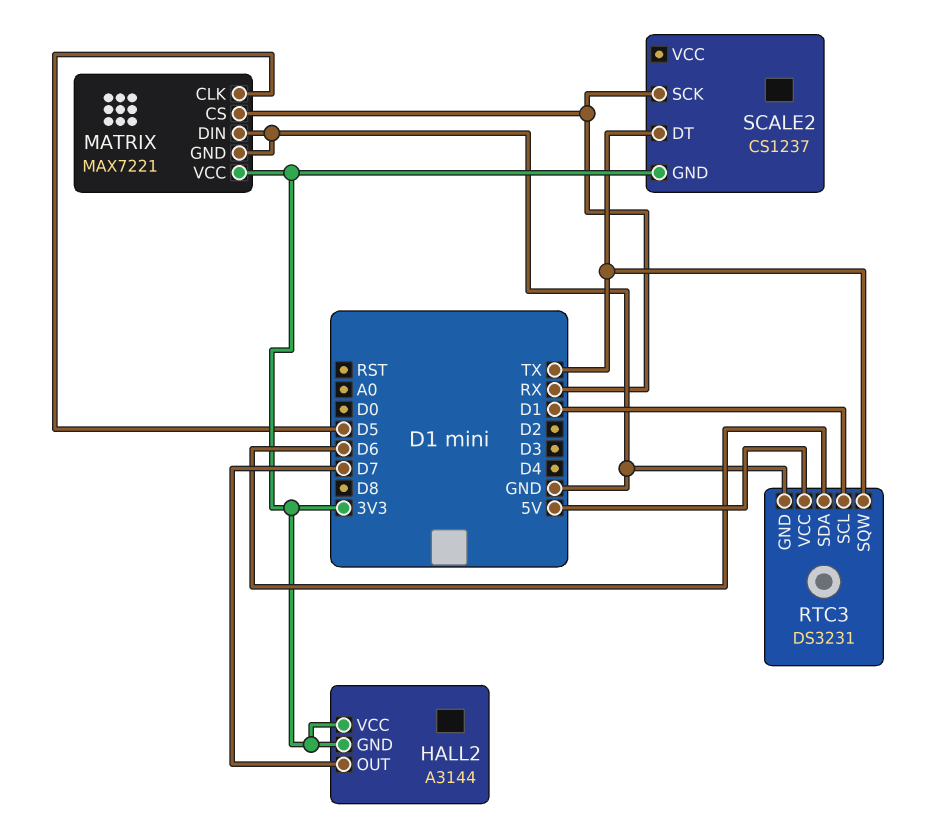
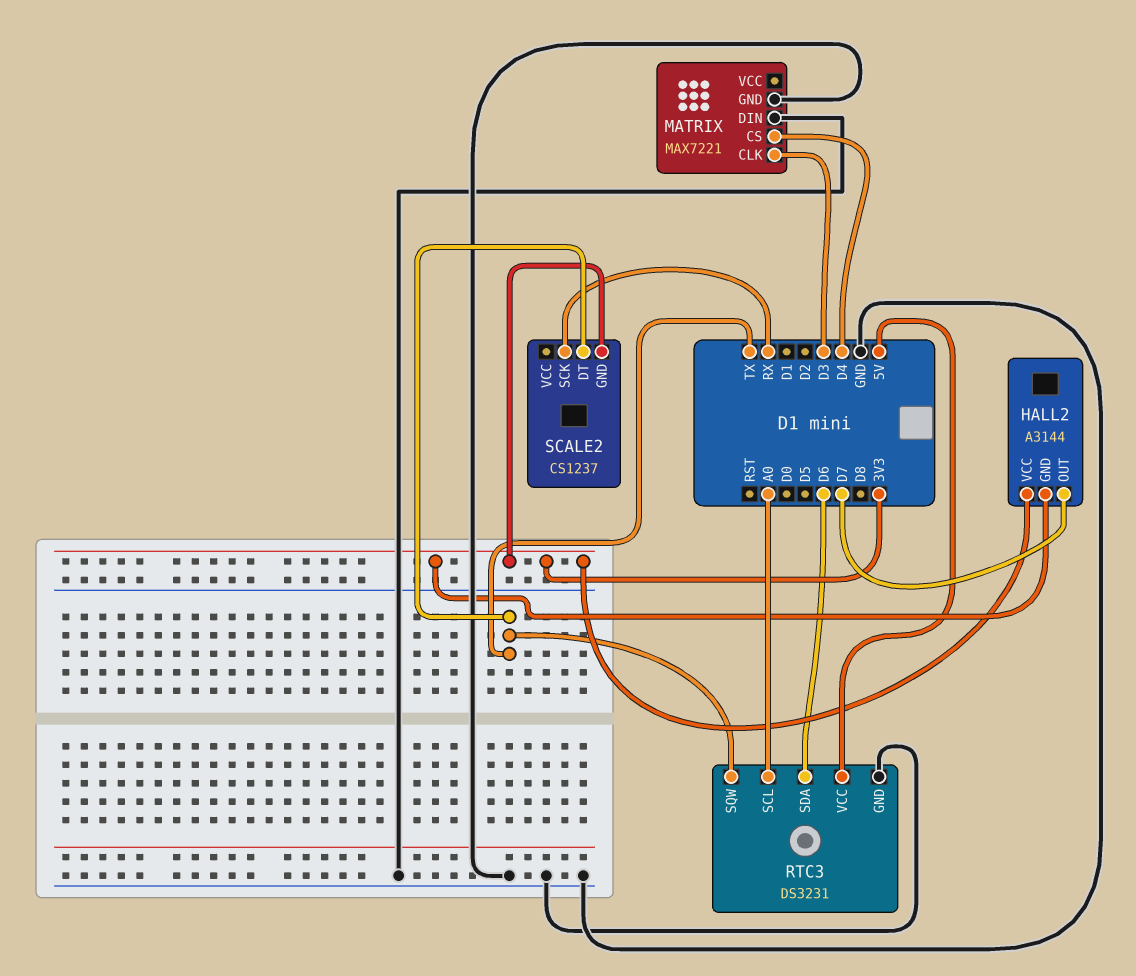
MATRIX pin CLK: D5 -> D3
MATRIX pin CS: RX -> D4
MATRIX pin VCC: 3V3 -> none
RTC3 pin SCL: D1 -> A0

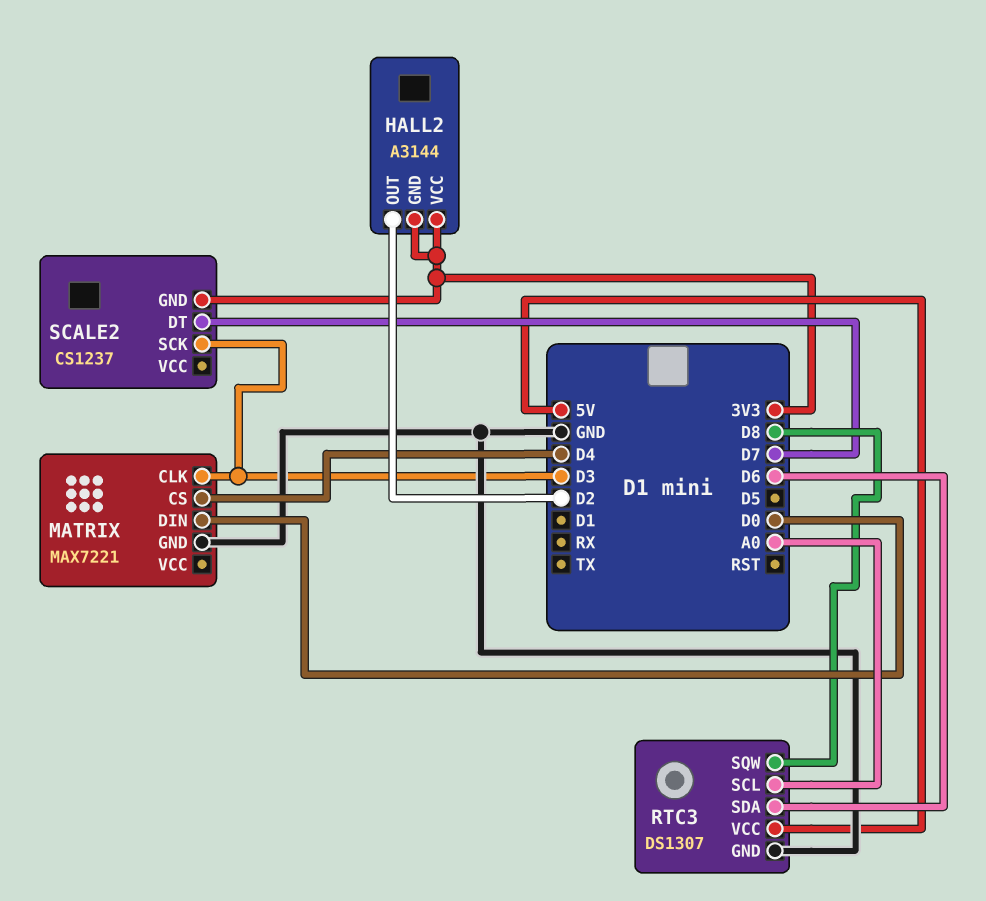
HALL2 pin OUT: D7 -> D2
MATRIX pin DIN: GND -> D0
RTC3: DS3231 -> DS1307
RTC3 pin SQW: TX -> D8
SCALE2 pin DT: TX -> D7
SCALE2 pin SCK: RX -> D3

